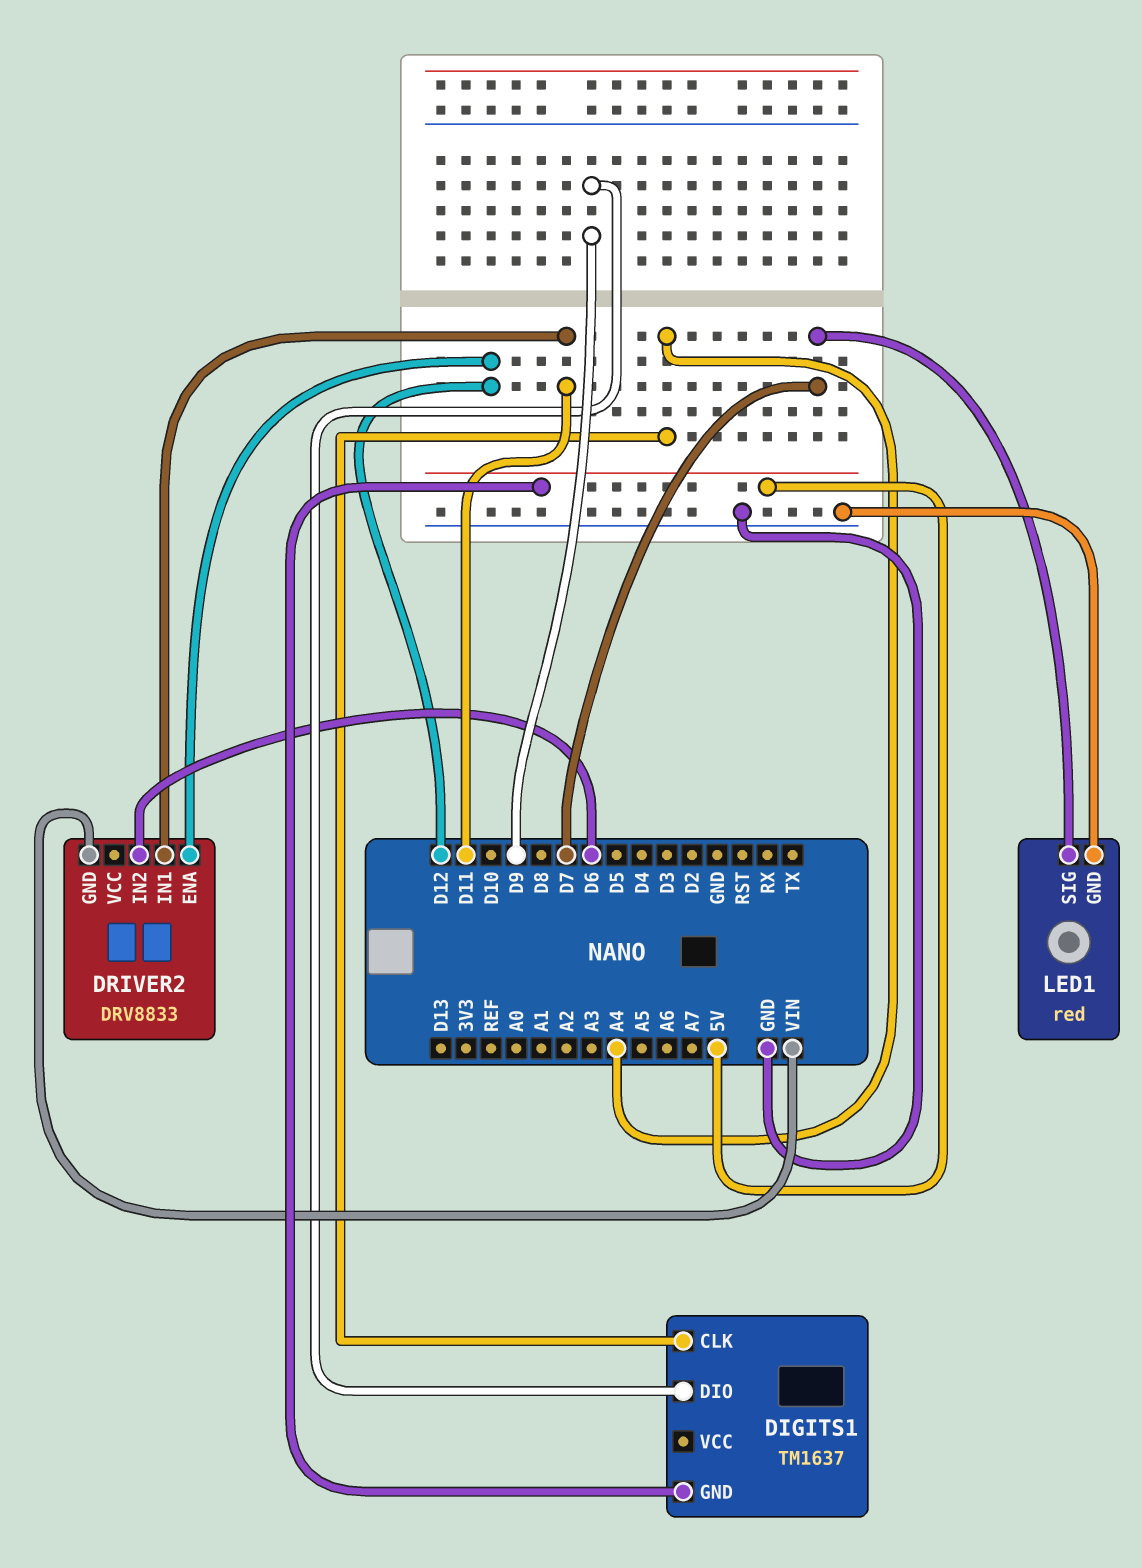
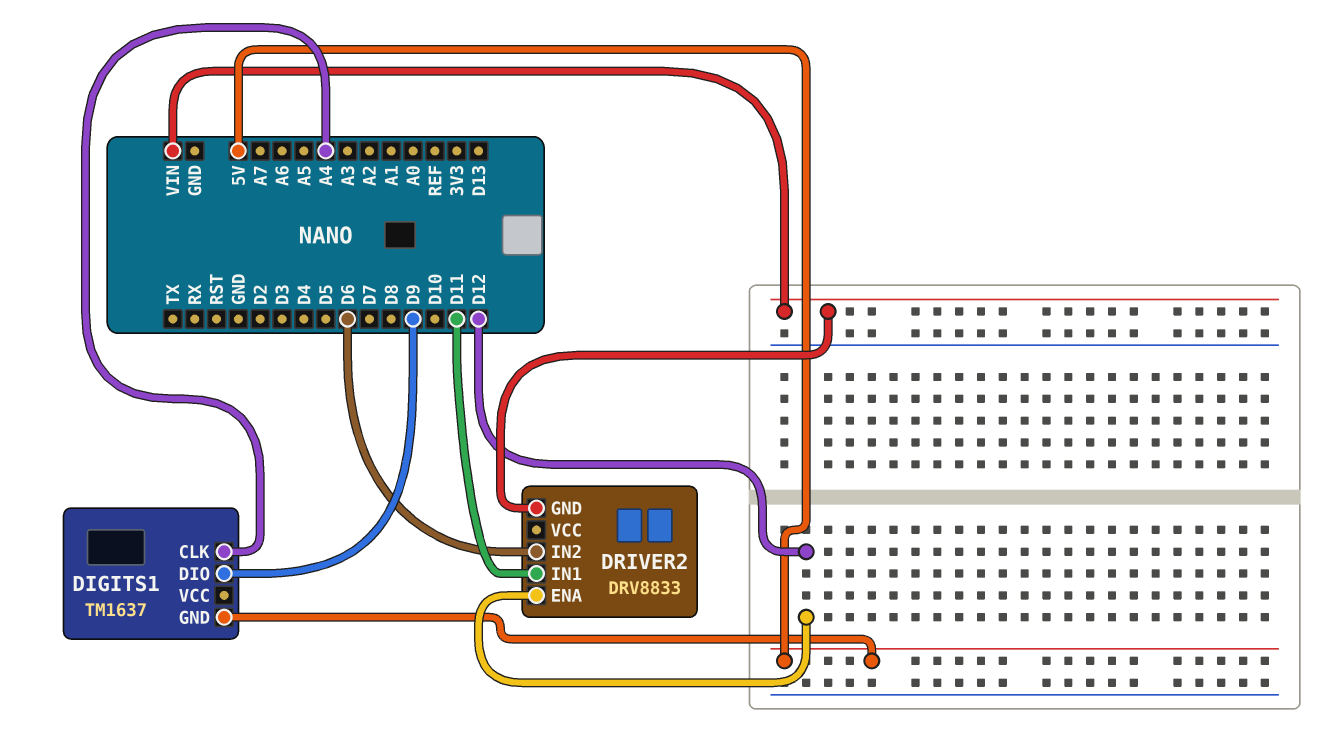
LED1: red -> none
LED1 pin GND: GND -> none
LED1 pin SIG: D7 -> none

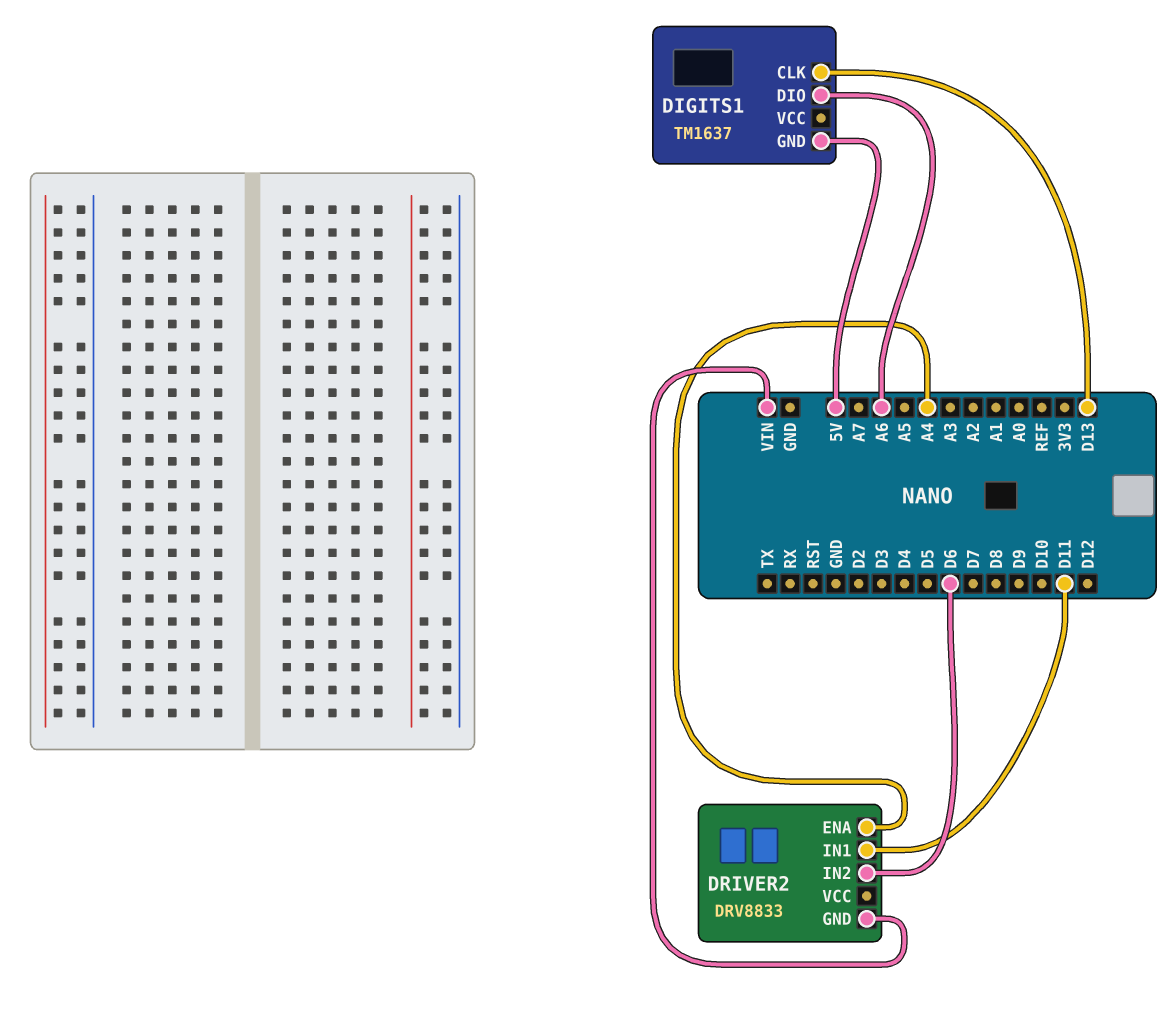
DIGITS1 pin CLK: A4 -> D13
DIGITS1 pin DIO: D9 -> A6
DRIVER2 pin ENA: D12 -> A4

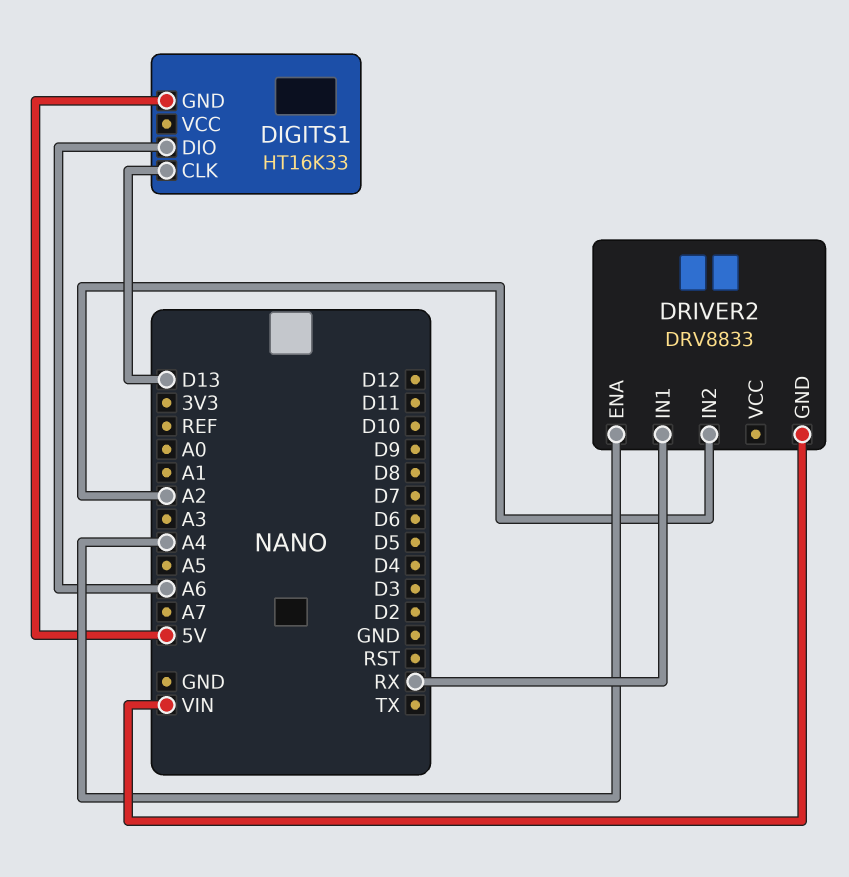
DIGITS1: TM1637 -> HT16K33
DRIVER2 pin IN1: D11 -> RX
DRIVER2 pin IN2: D6 -> A2

